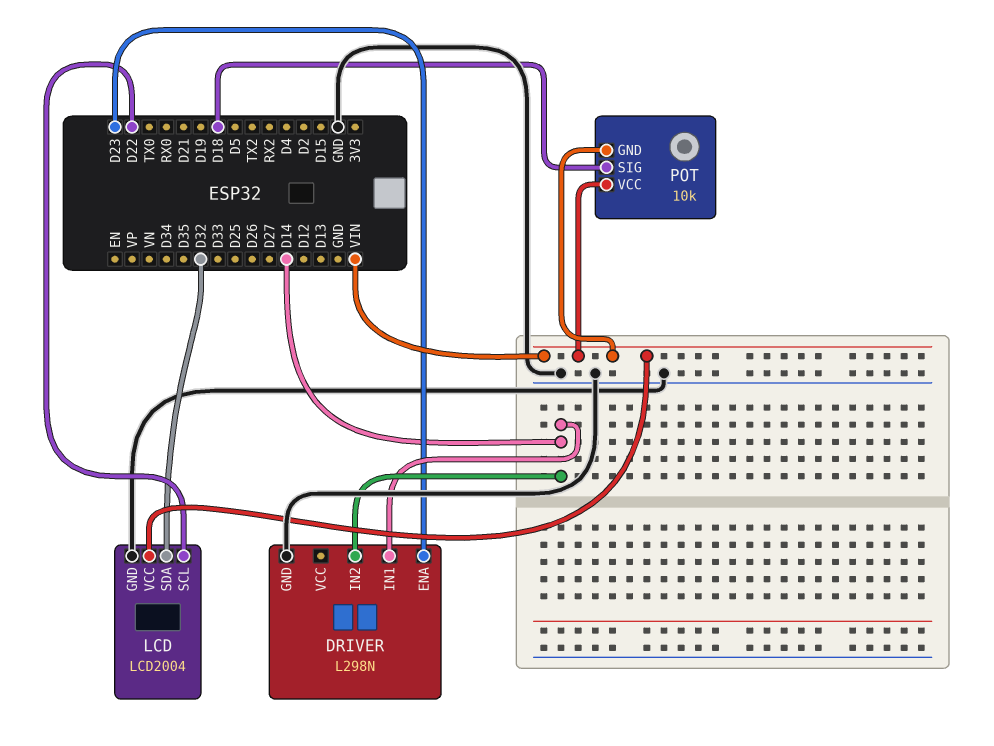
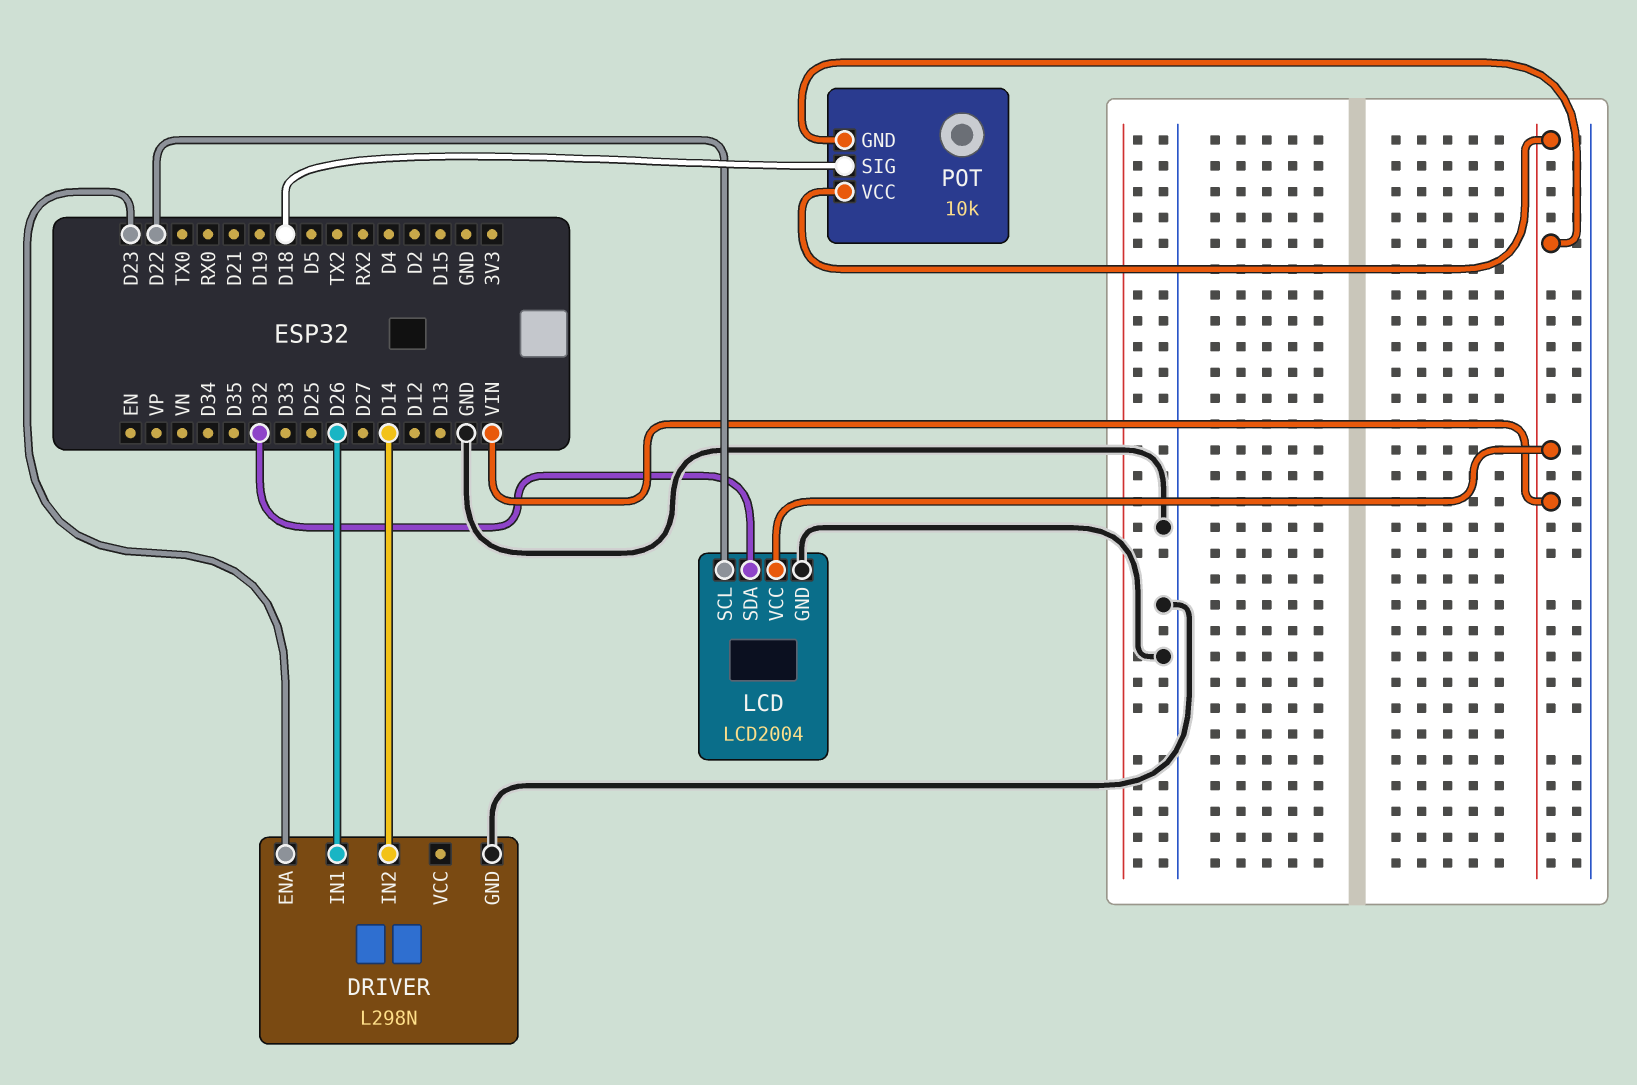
DRIVER pin IN1: D14 -> D26

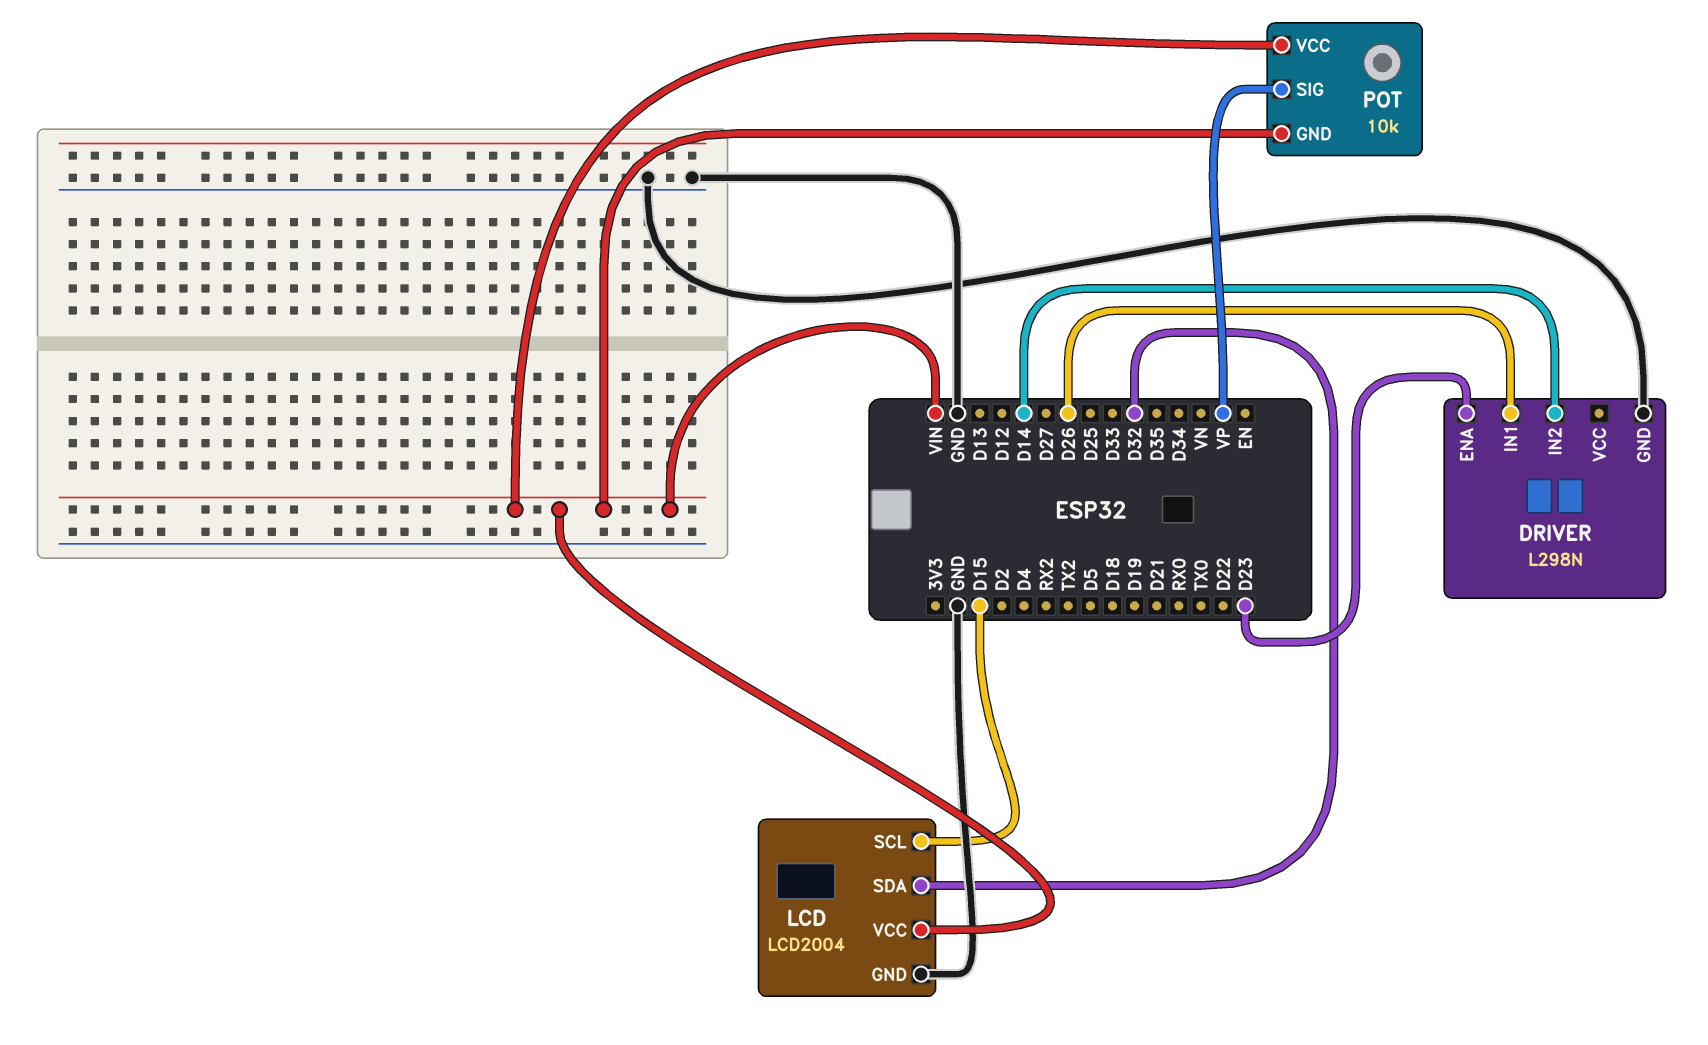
LCD pin SCL: D22 -> D15
POT pin SIG: D18 -> VP

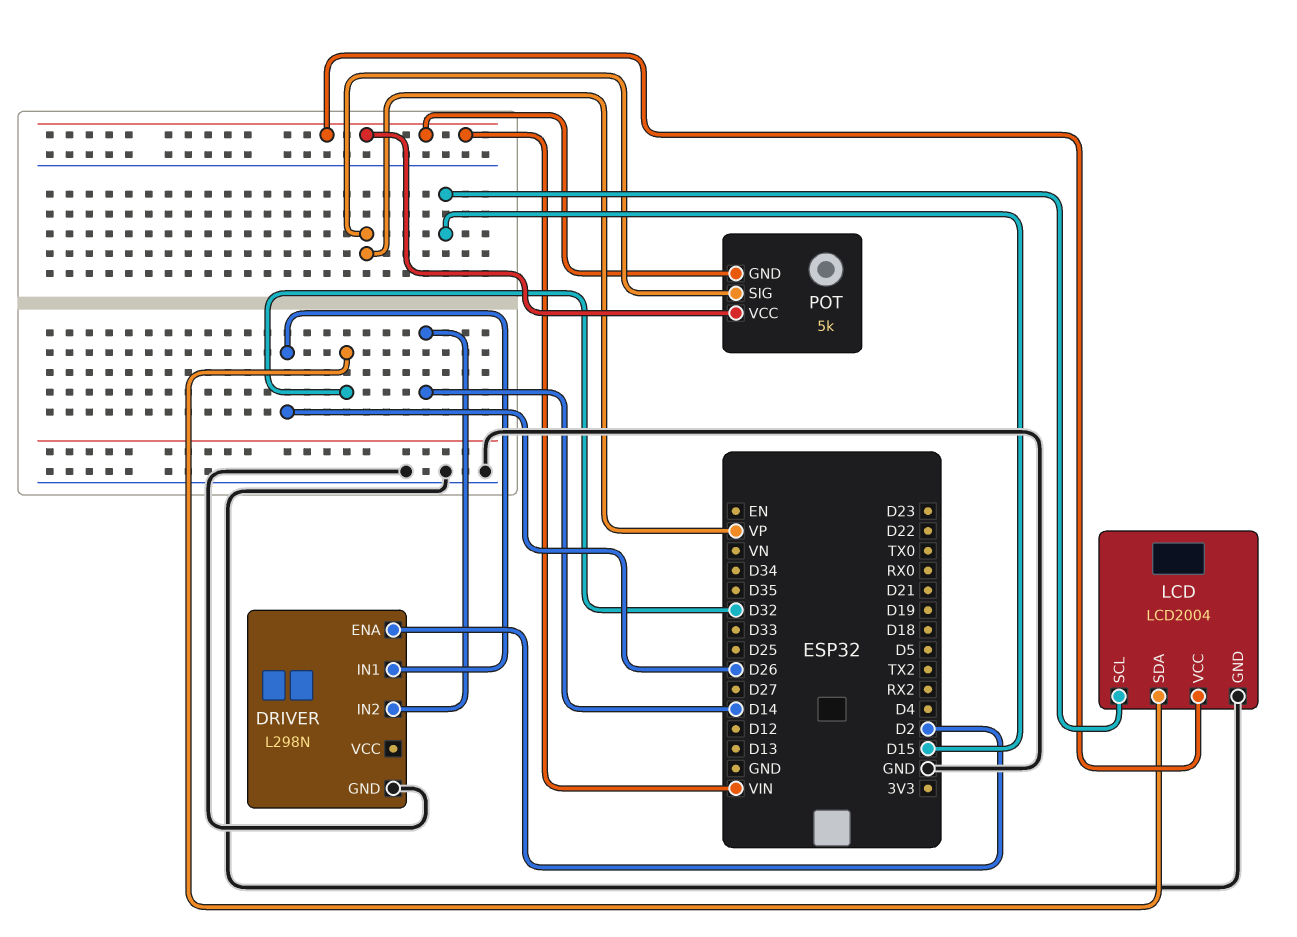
DRIVER pin ENA: D23 -> D2
POT: 10k -> 5k

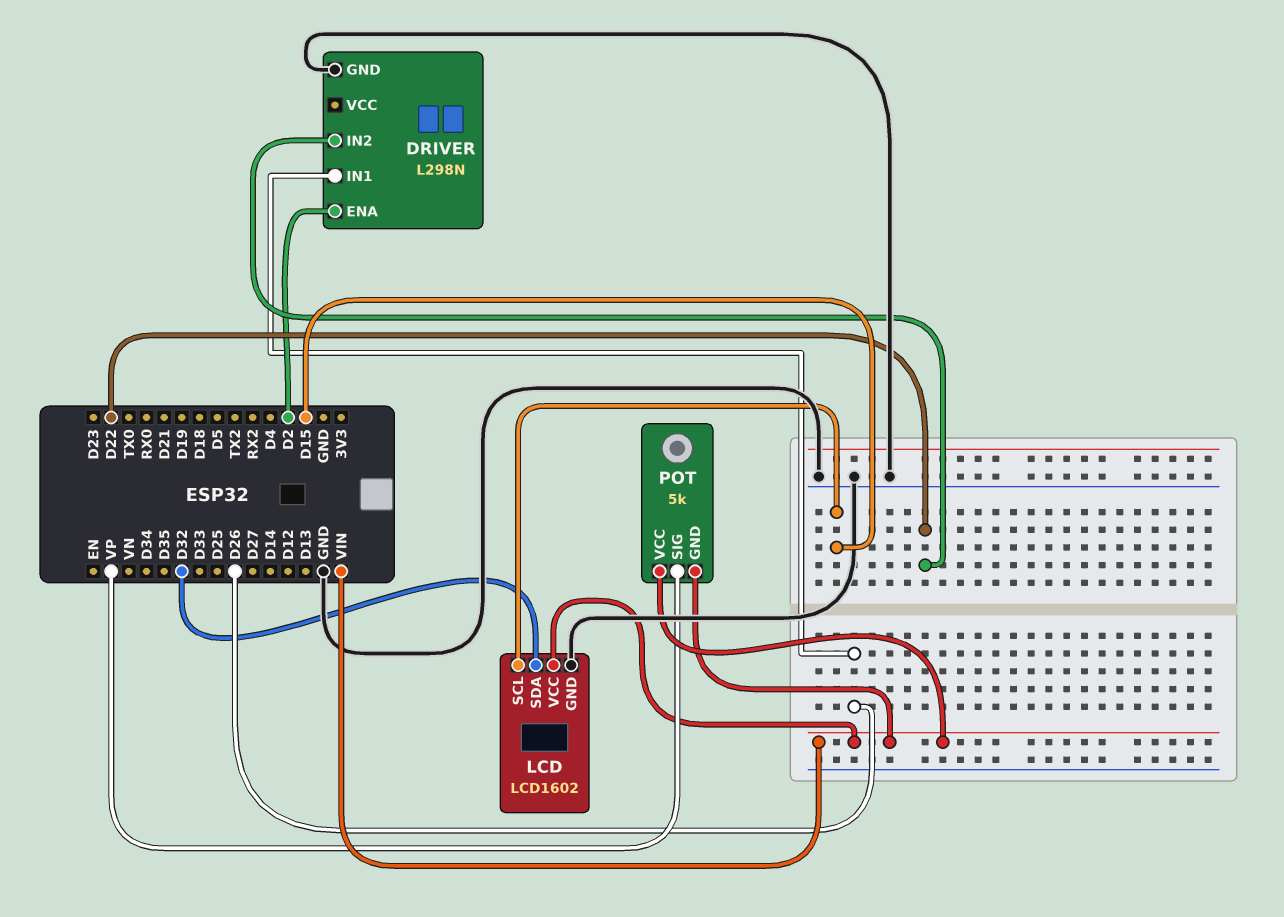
DRIVER pin IN2: D14 -> D22
LCD: LCD2004 -> LCD1602

